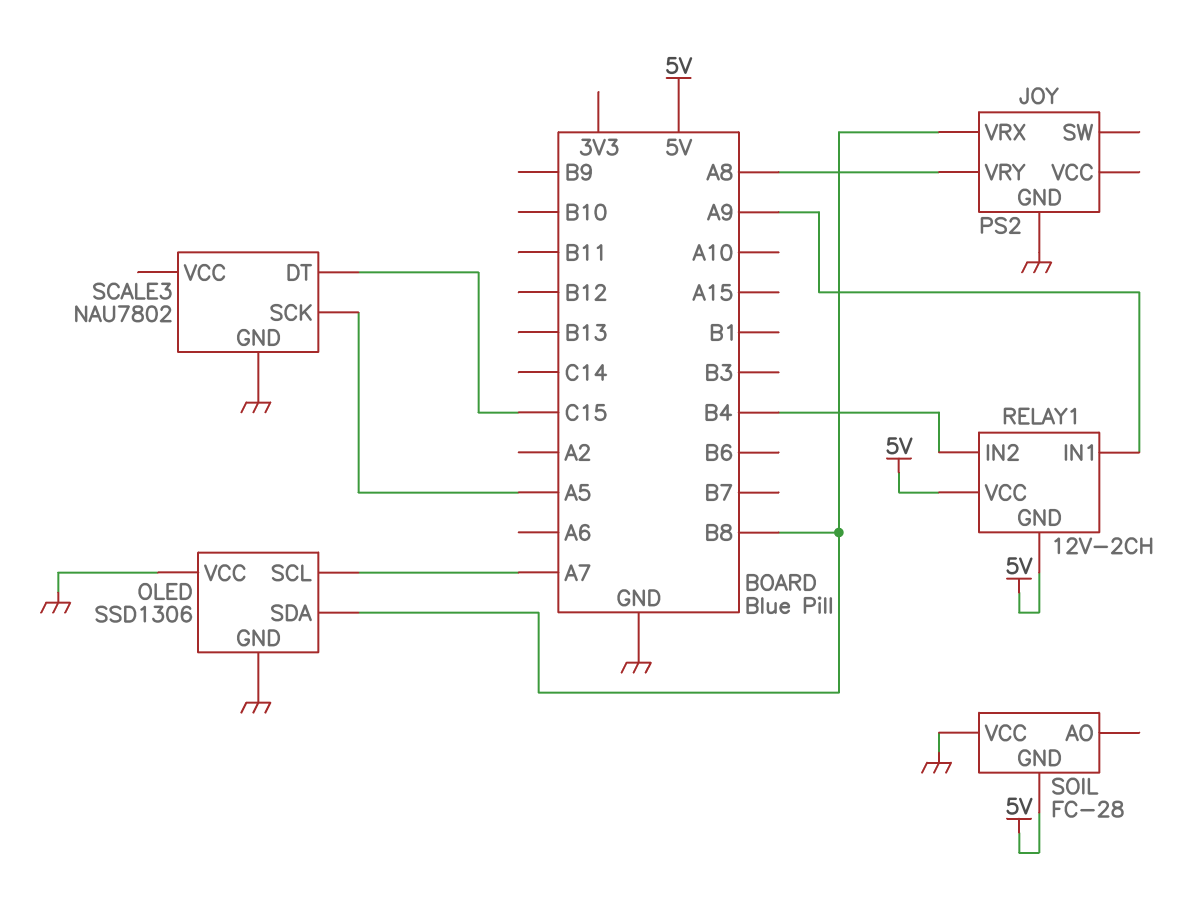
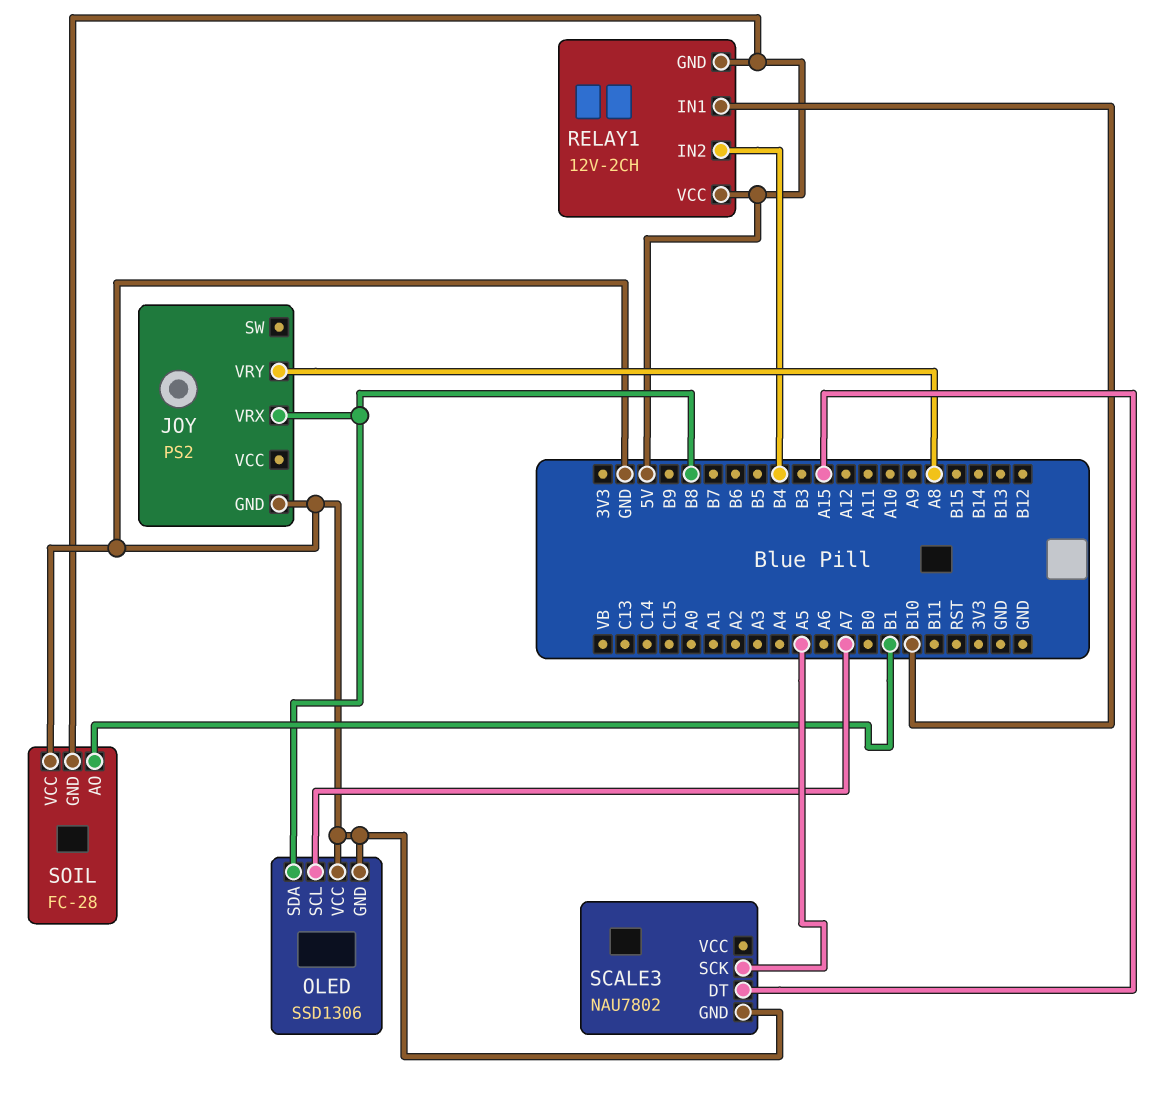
RELAY1 pin IN1: A9 -> B10
SCALE3 pin DT: C15 -> A15
SOIL pin AO: none -> B1

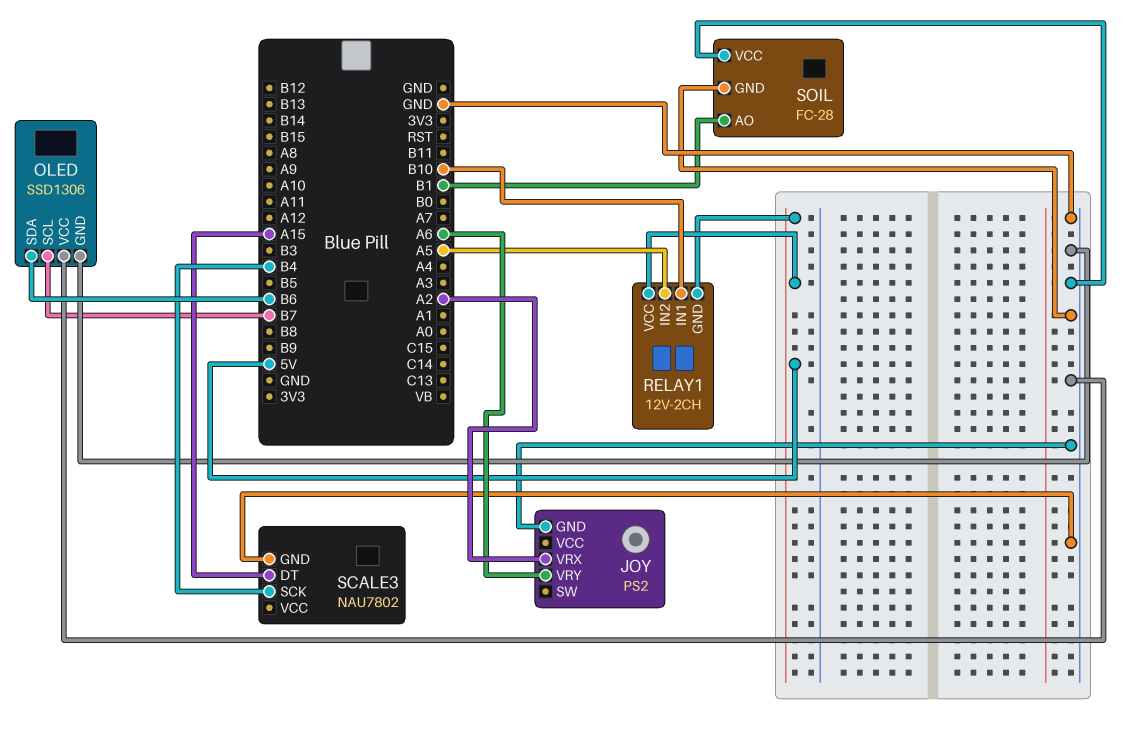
JOY pin VRX: B8 -> A2
JOY pin VRY: A8 -> A6
OLED pin SCL: A7 -> B7
OLED pin SDA: B8 -> B6
RELAY1 pin IN2: B4 -> A5
SCALE3 pin SCK: A5 -> B4
SOIL pin GND: 5V -> GND

